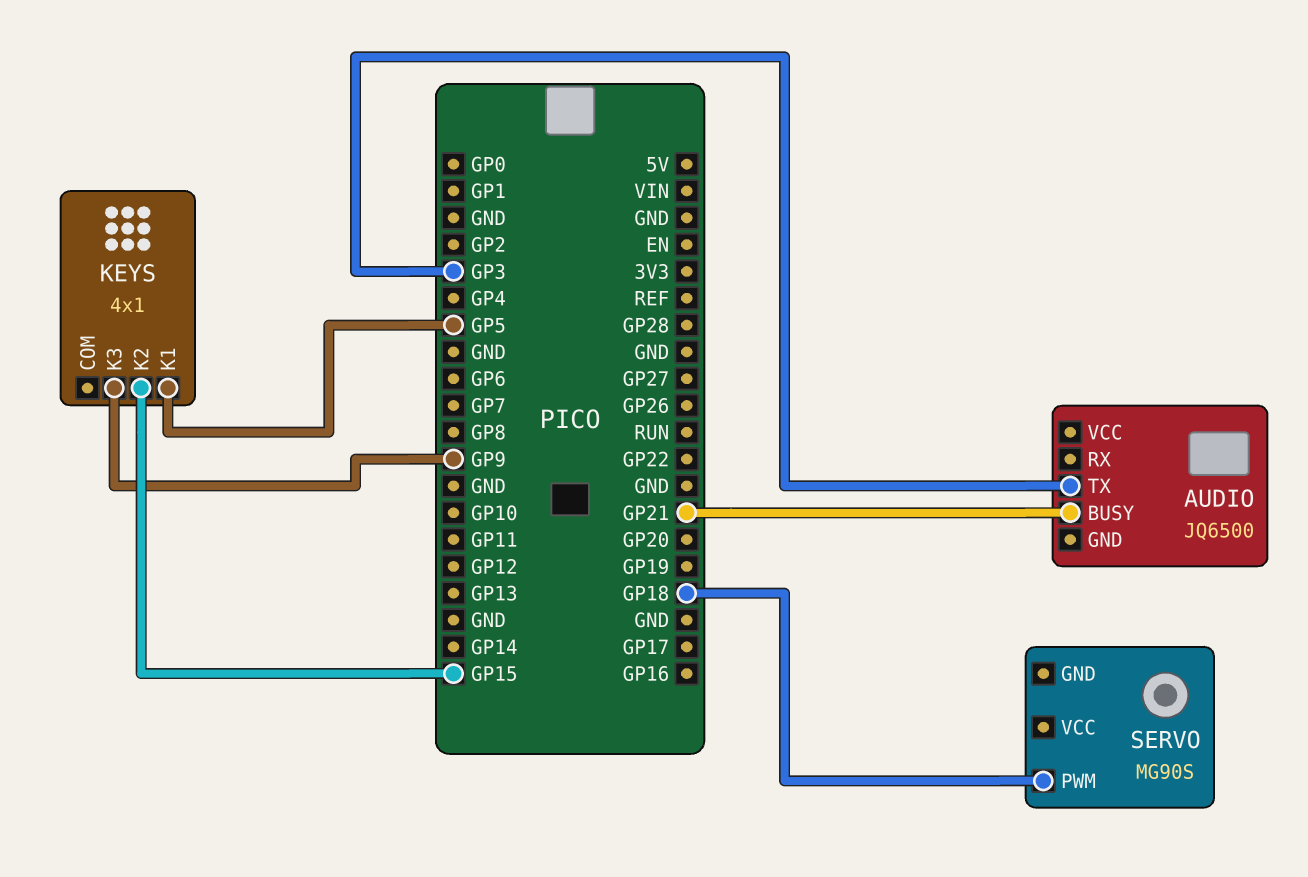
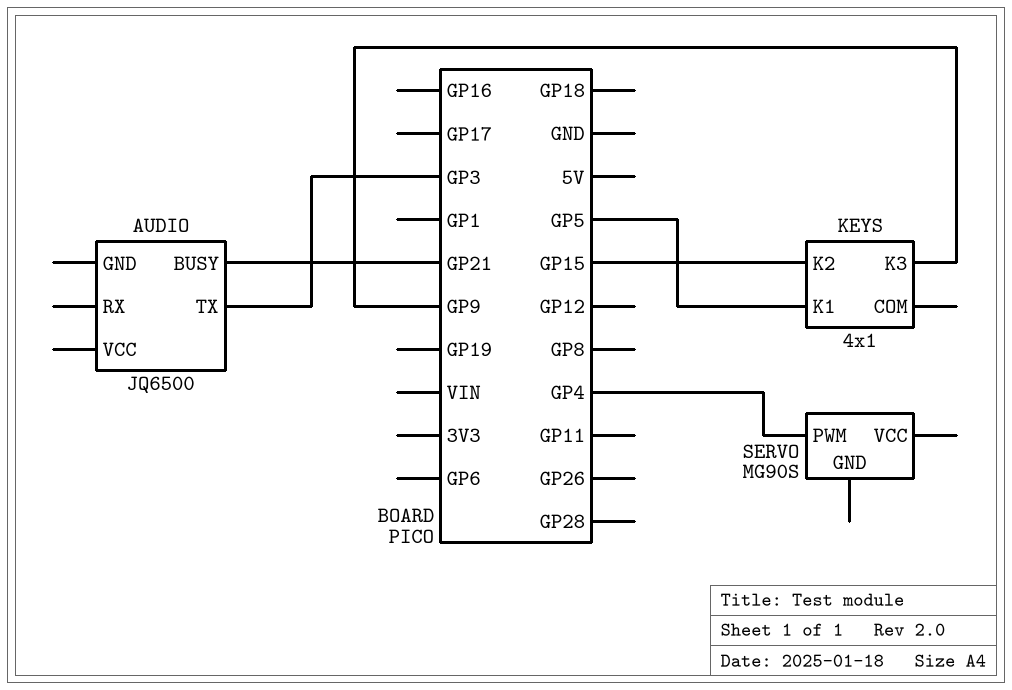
SERVO pin PWM: GP18 -> GP4

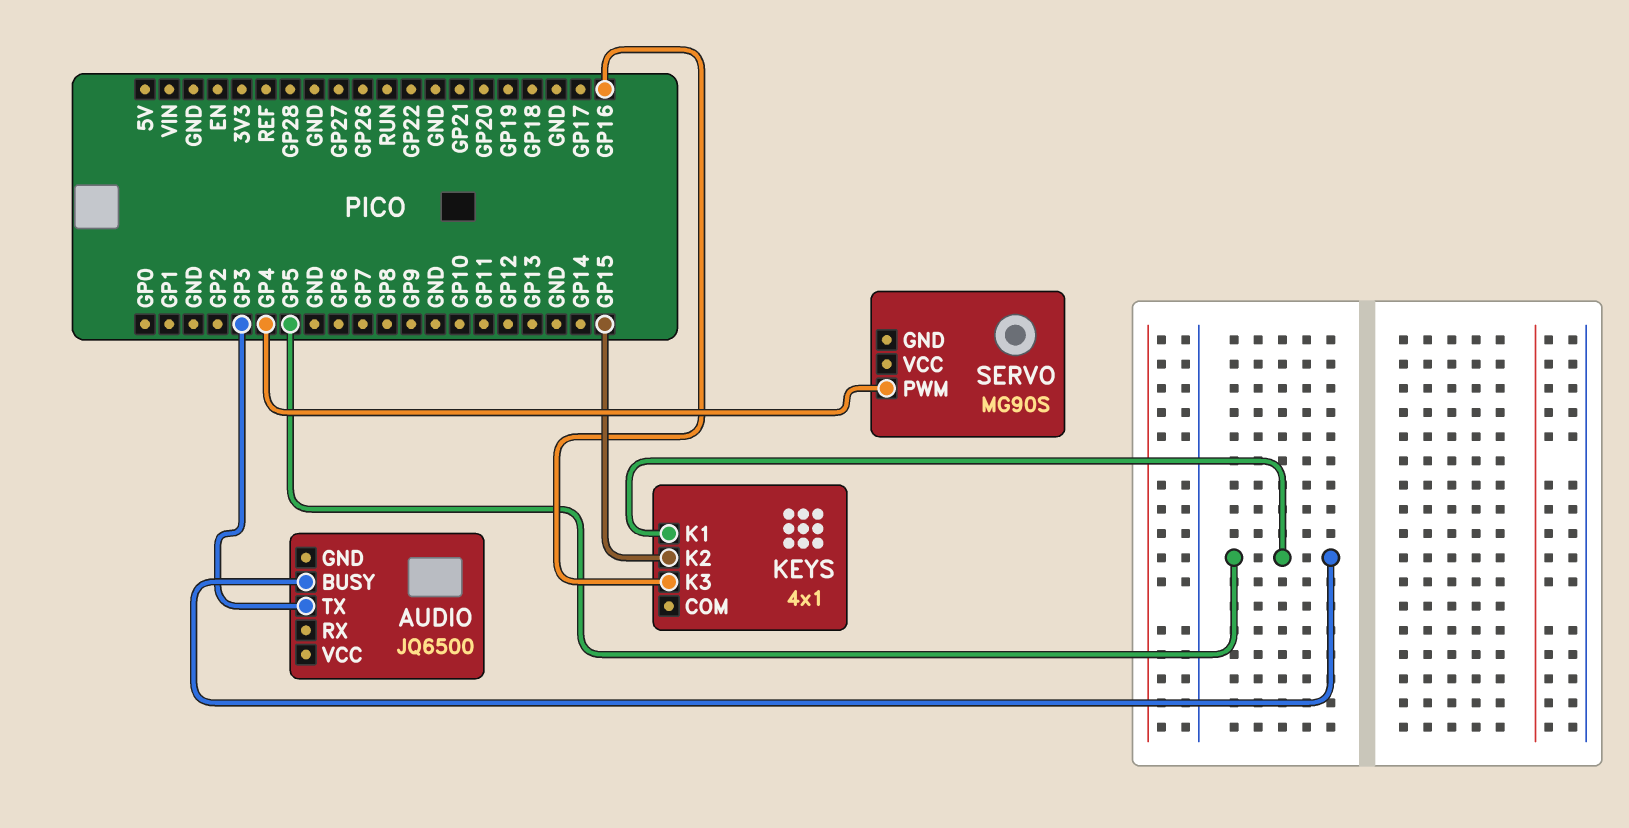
AUDIO pin BUSY: GP21 -> GP5
KEYS pin K3: GP9 -> GP16

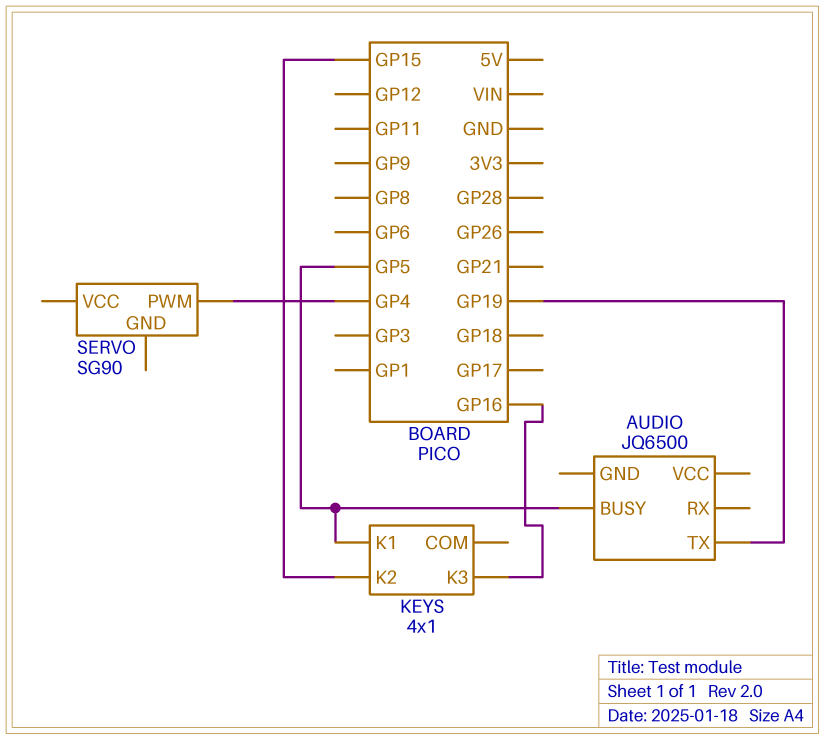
AUDIO pin TX: GP3 -> GP19
SERVO: MG90S -> SG90

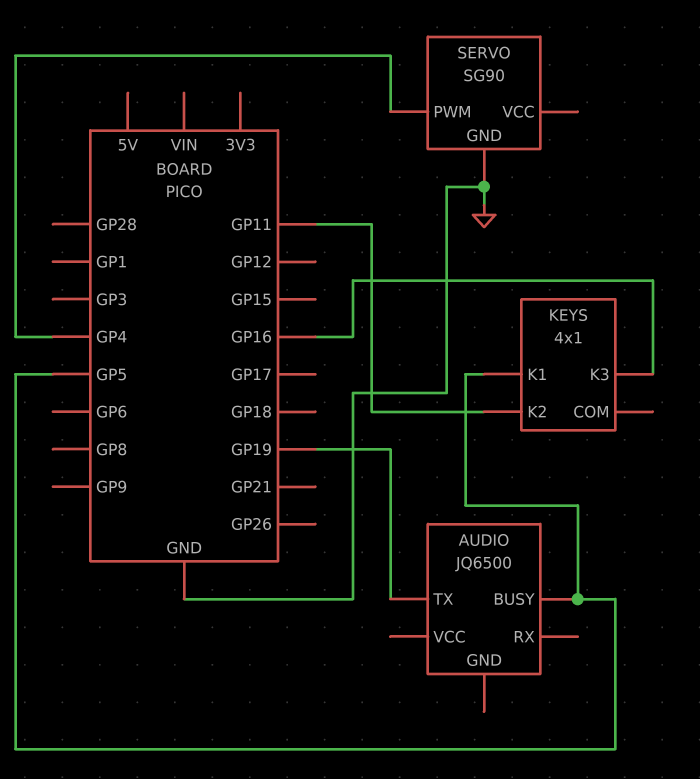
KEYS pin K2: GP15 -> GP11
SERVO pin GND: none -> GND

